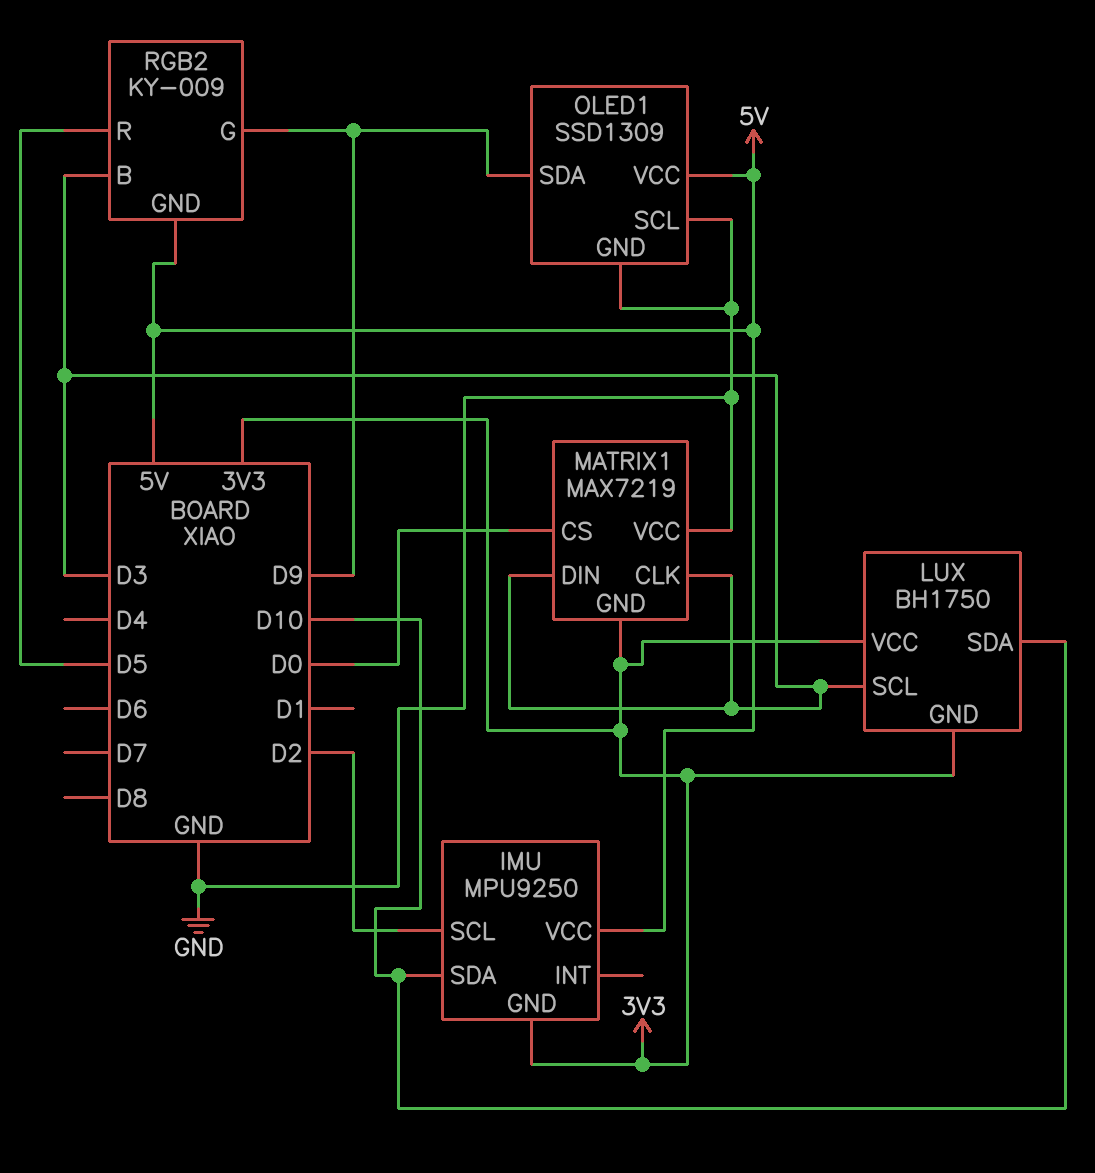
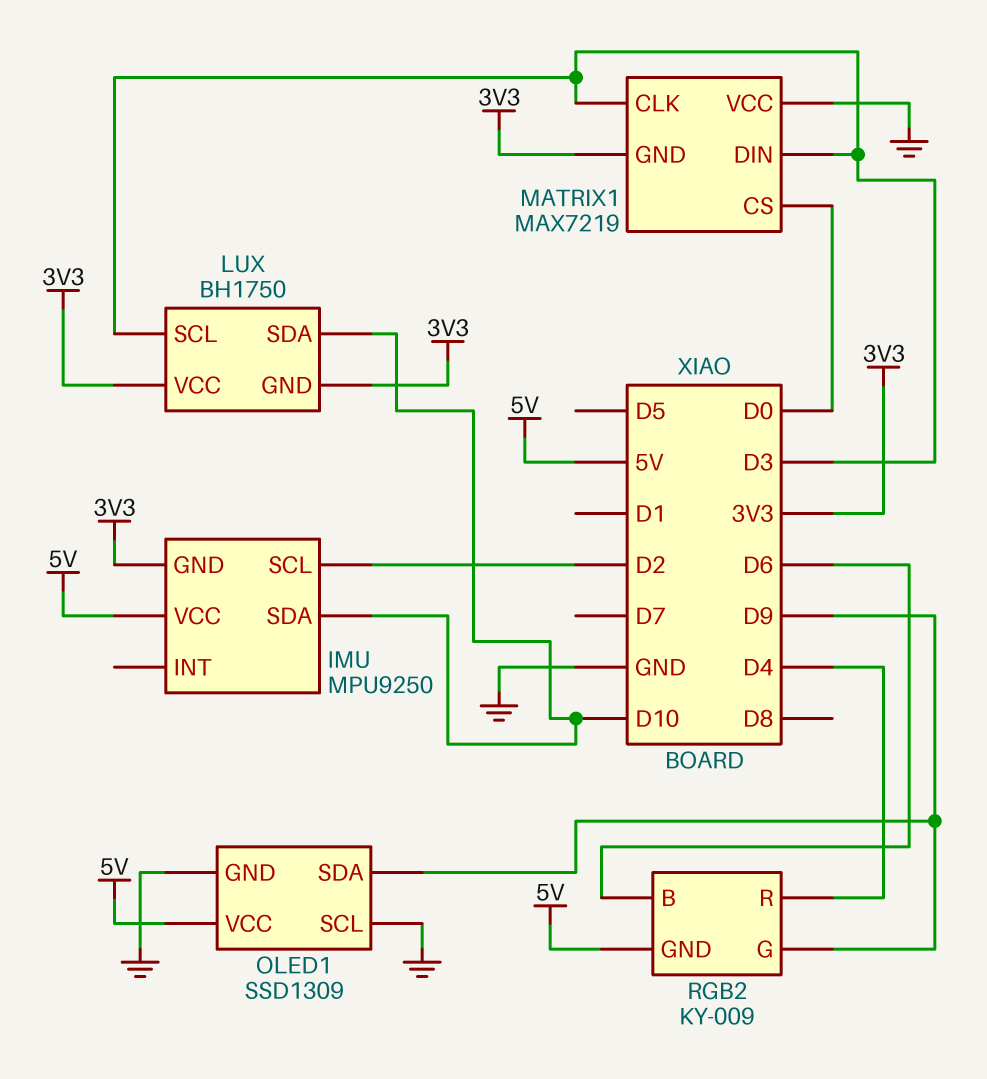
RGB2 pin B: D3 -> D6
RGB2 pin R: D5 -> D4

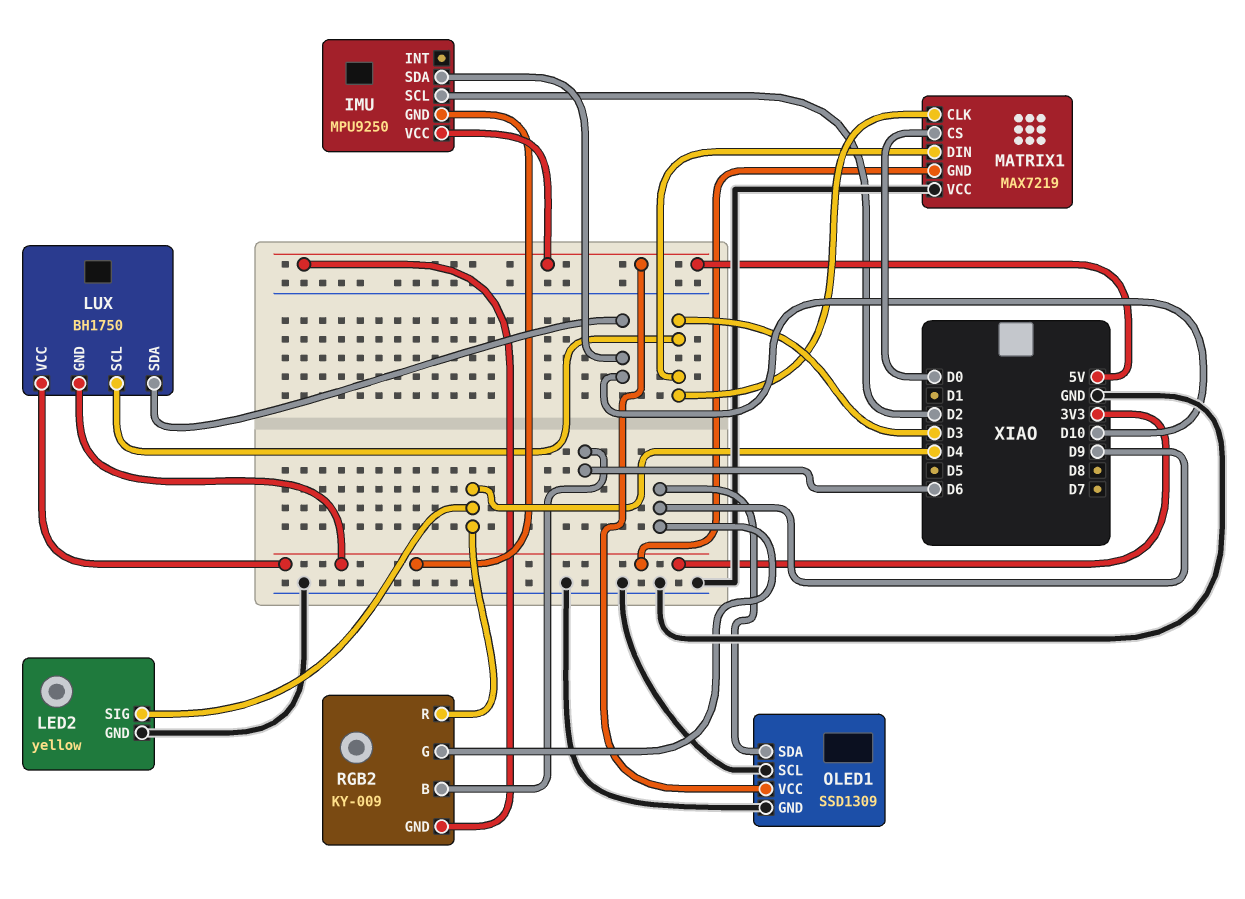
LED2: none -> yellow
LED2 pin GND: none -> GND
LED2 pin SIG: none -> D4

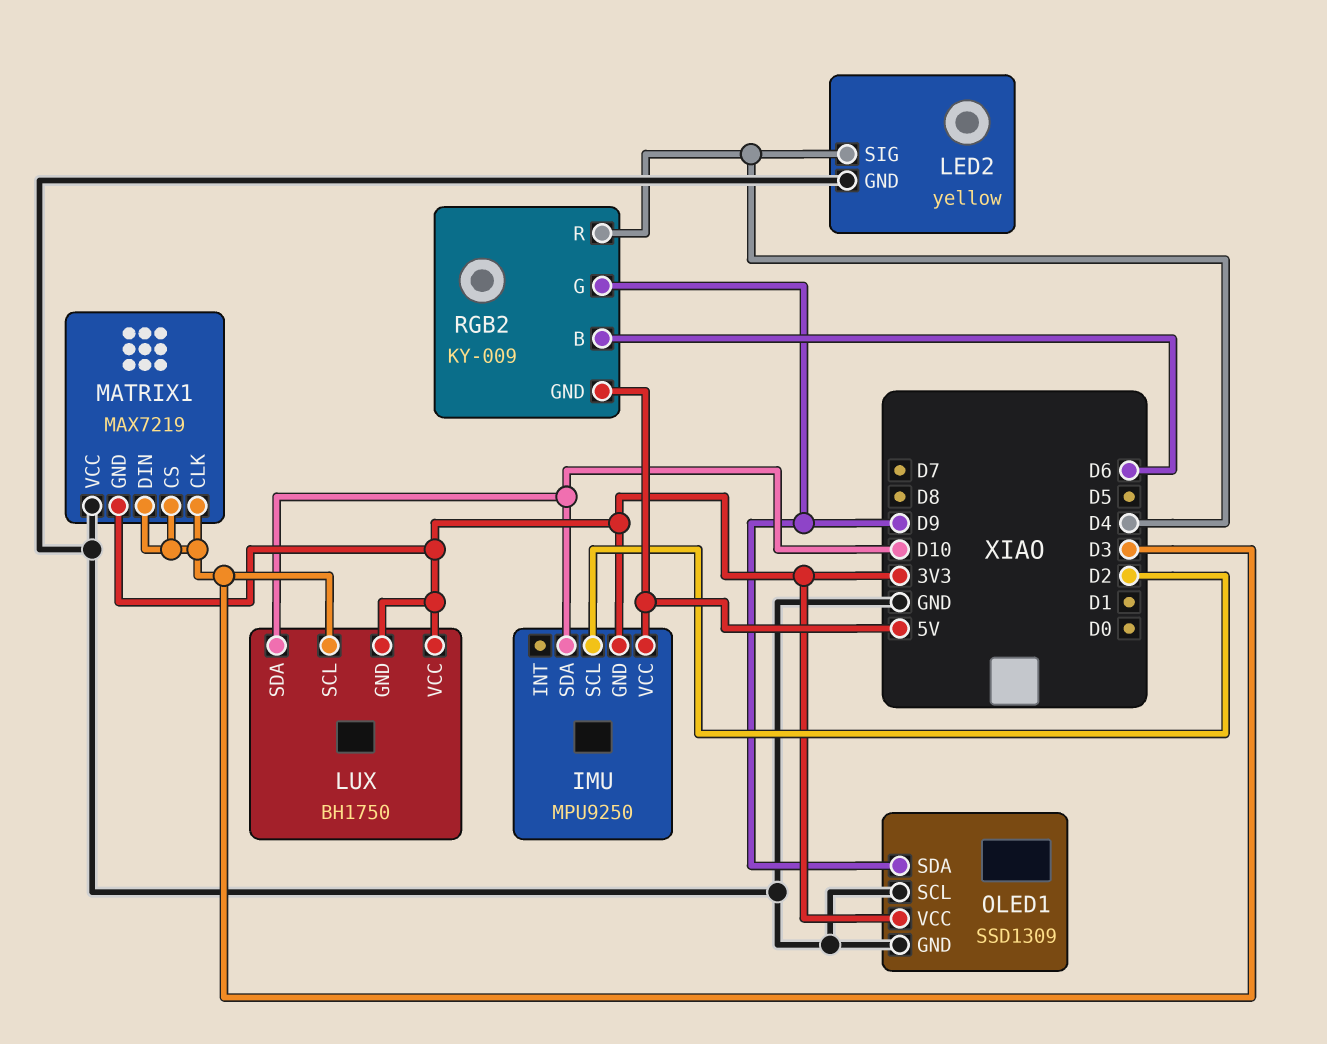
MATRIX1 pin CS: D0 -> D3
OLED1 pin VCC: 5V -> 3V3

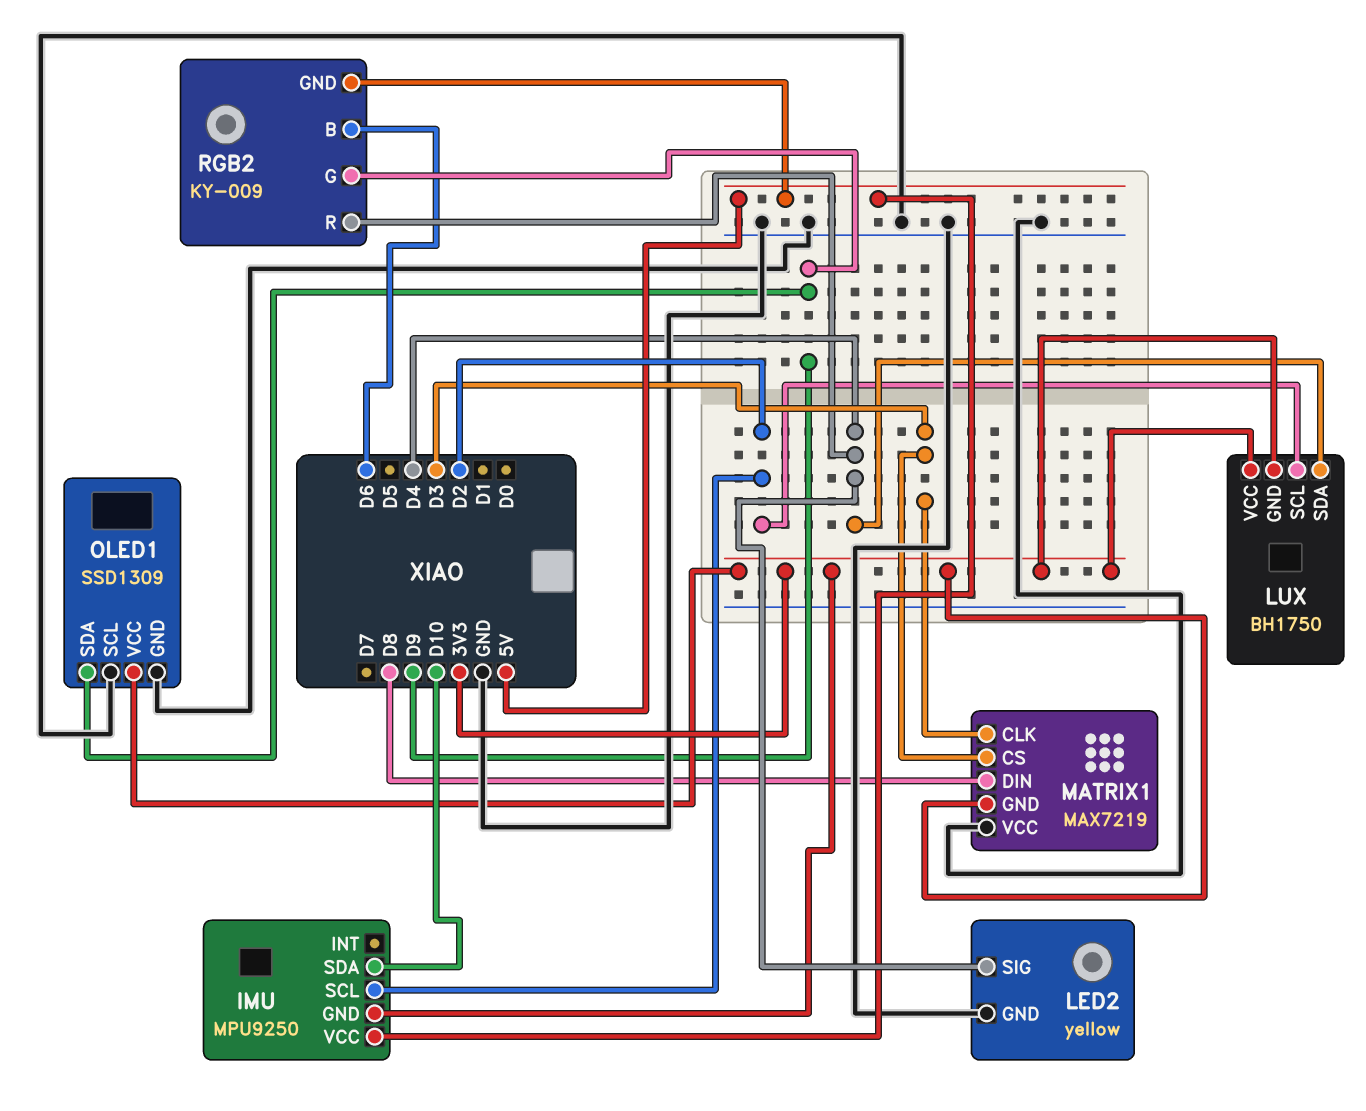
LUX pin SCL: D3 -> D2
LUX pin SDA: D10 -> D4
MATRIX1 pin DIN: D3 -> D8

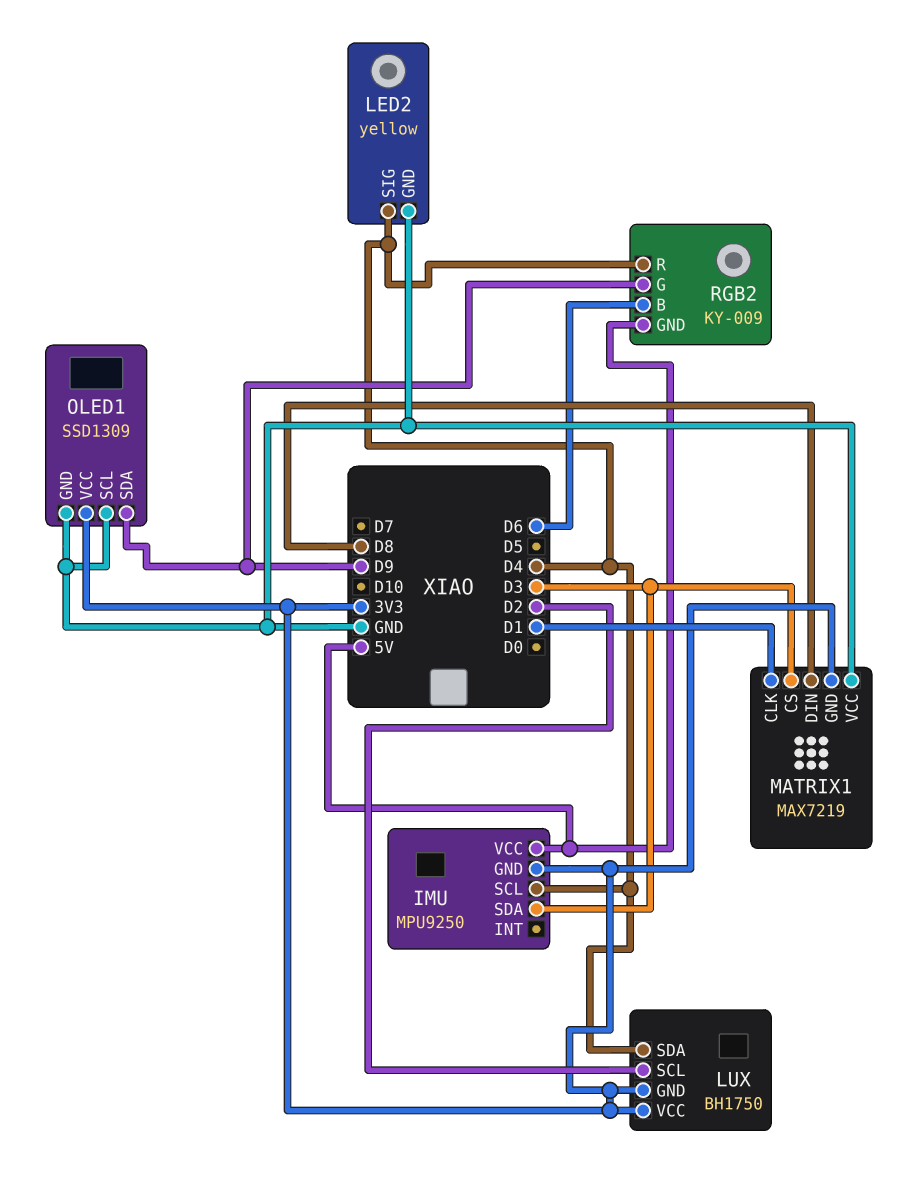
IMU pin SCL: D2 -> D4
IMU pin SDA: D10 -> D3
MATRIX1 pin CLK: D3 -> D1

